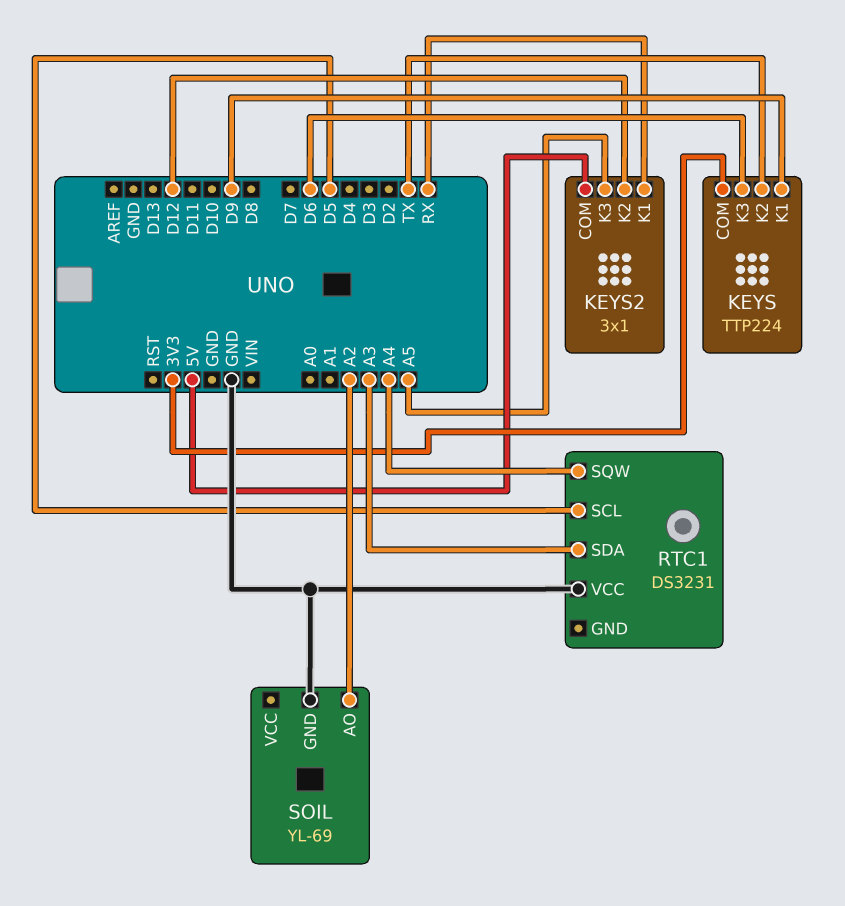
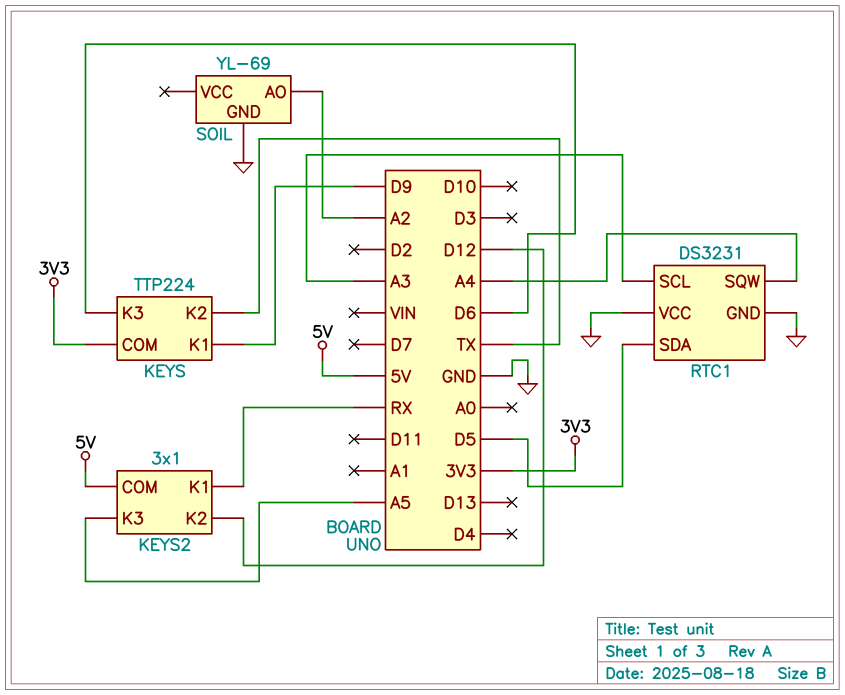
RTC1 pin GND: none -> GND
RTC1 pin SCL: D5 -> A3
RTC1 pin SDA: A3 -> D5

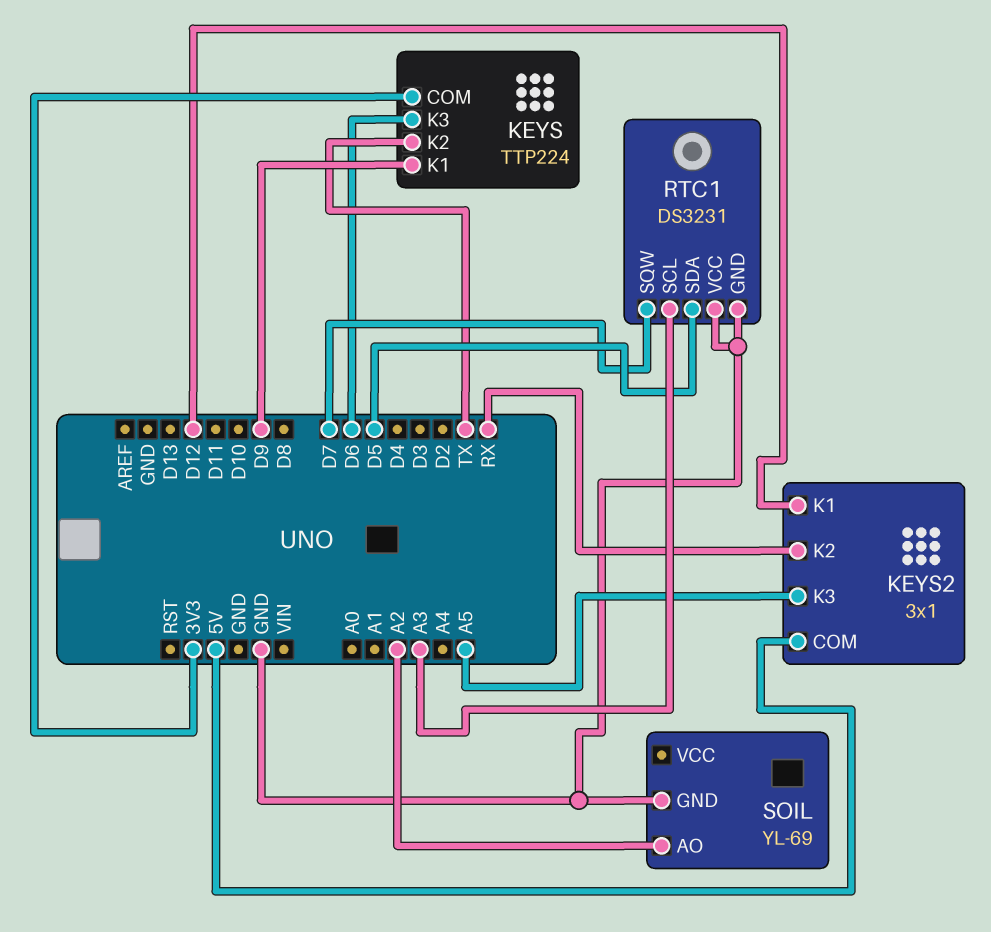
KEYS2 pin K1: RX -> D12
KEYS2 pin K2: D12 -> RX
RTC1 pin SQW: A4 -> D7

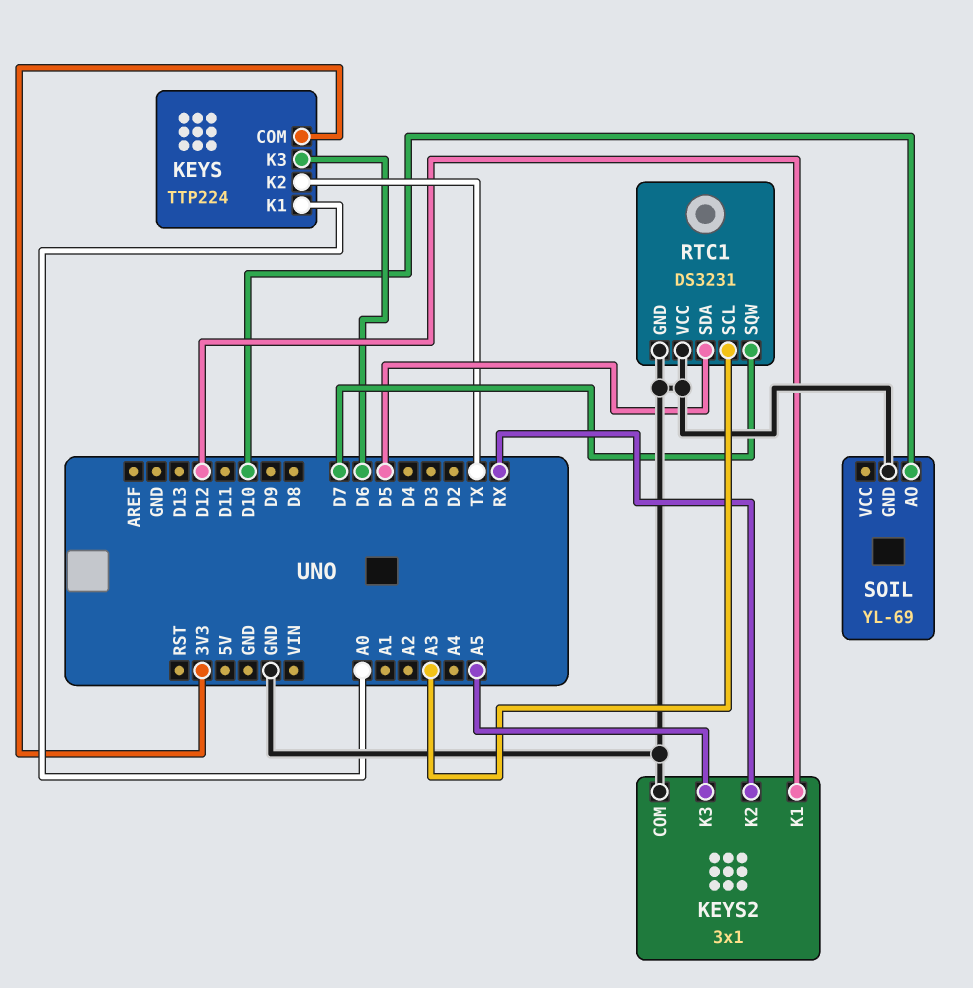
KEYS pin K1: D9 -> A0
KEYS2 pin COM: 5V -> GND
SOIL pin AO: A2 -> D10

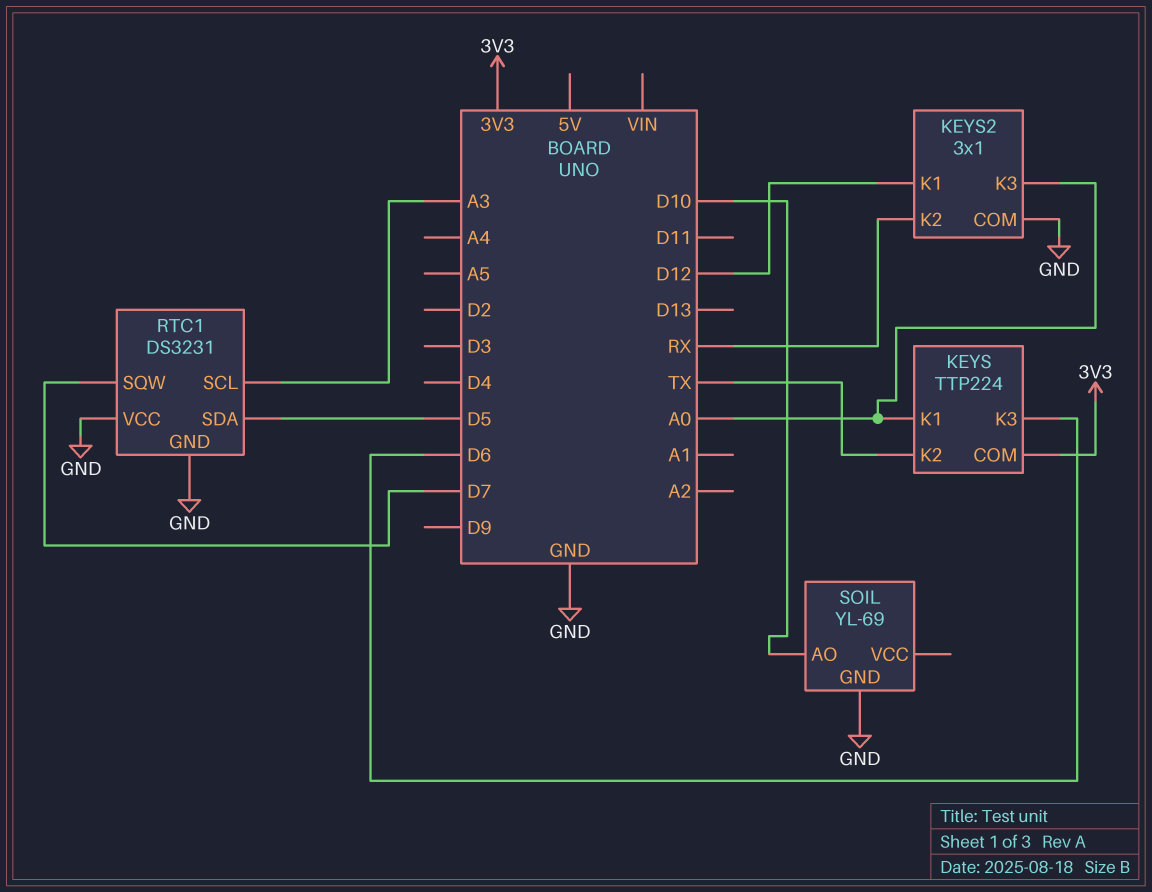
KEYS2 pin K3: A5 -> A0

